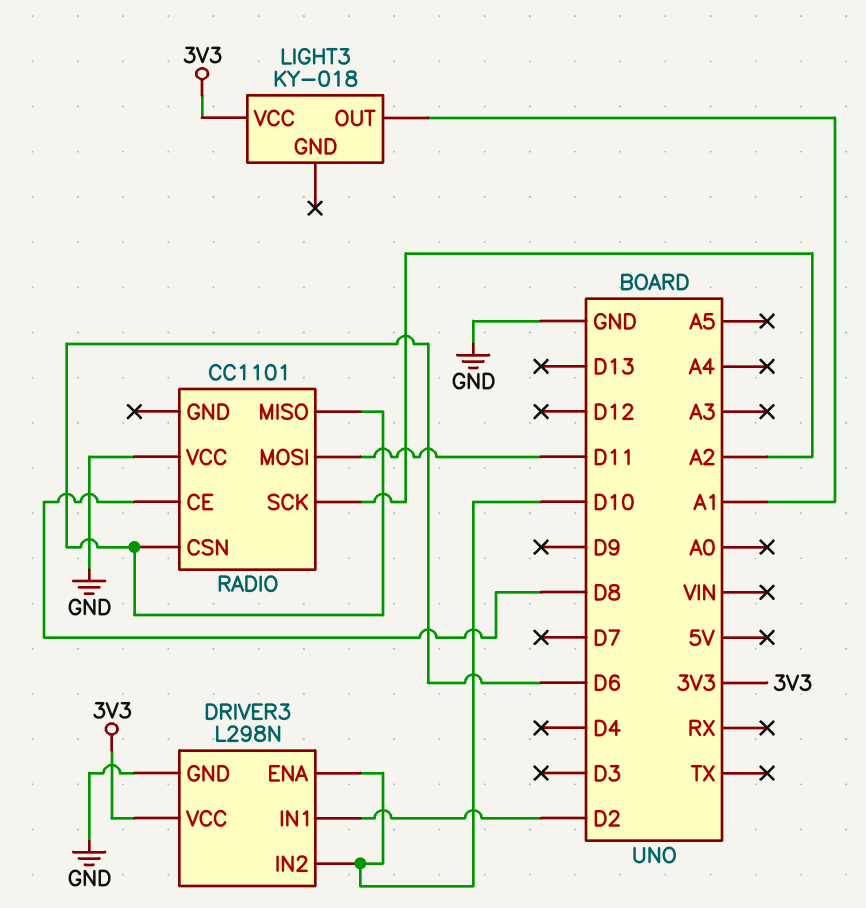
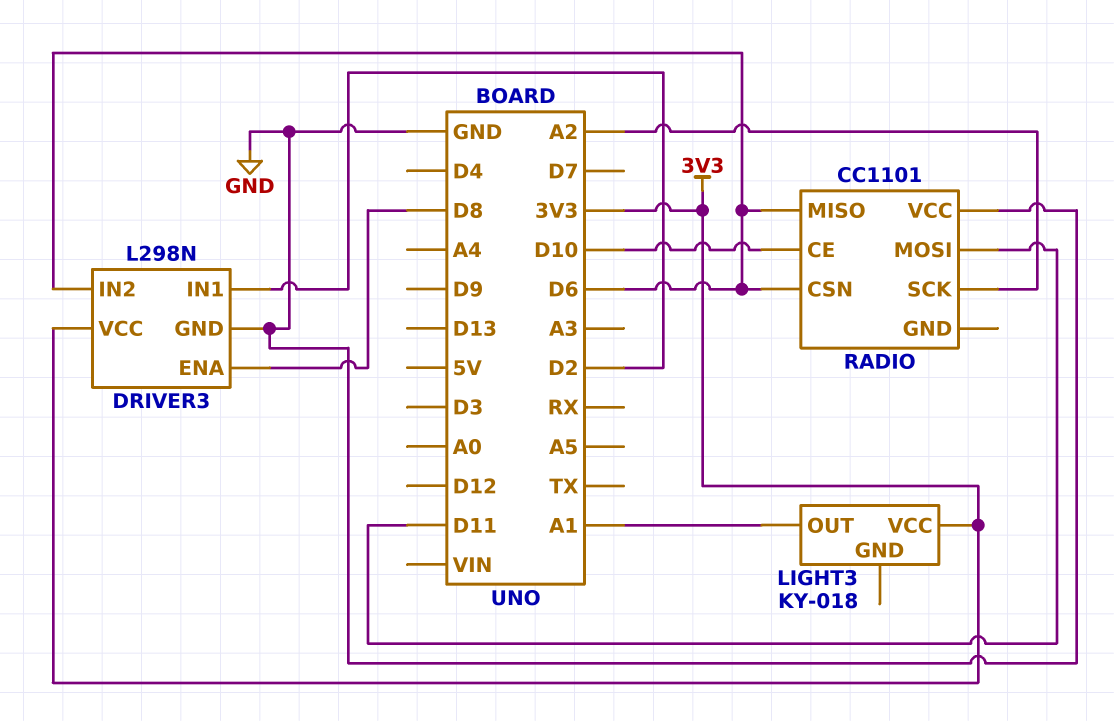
DRIVER3 pin ENA: D10 -> D8
DRIVER3 pin IN2: D10 -> D6
RADIO pin CE: D8 -> D10

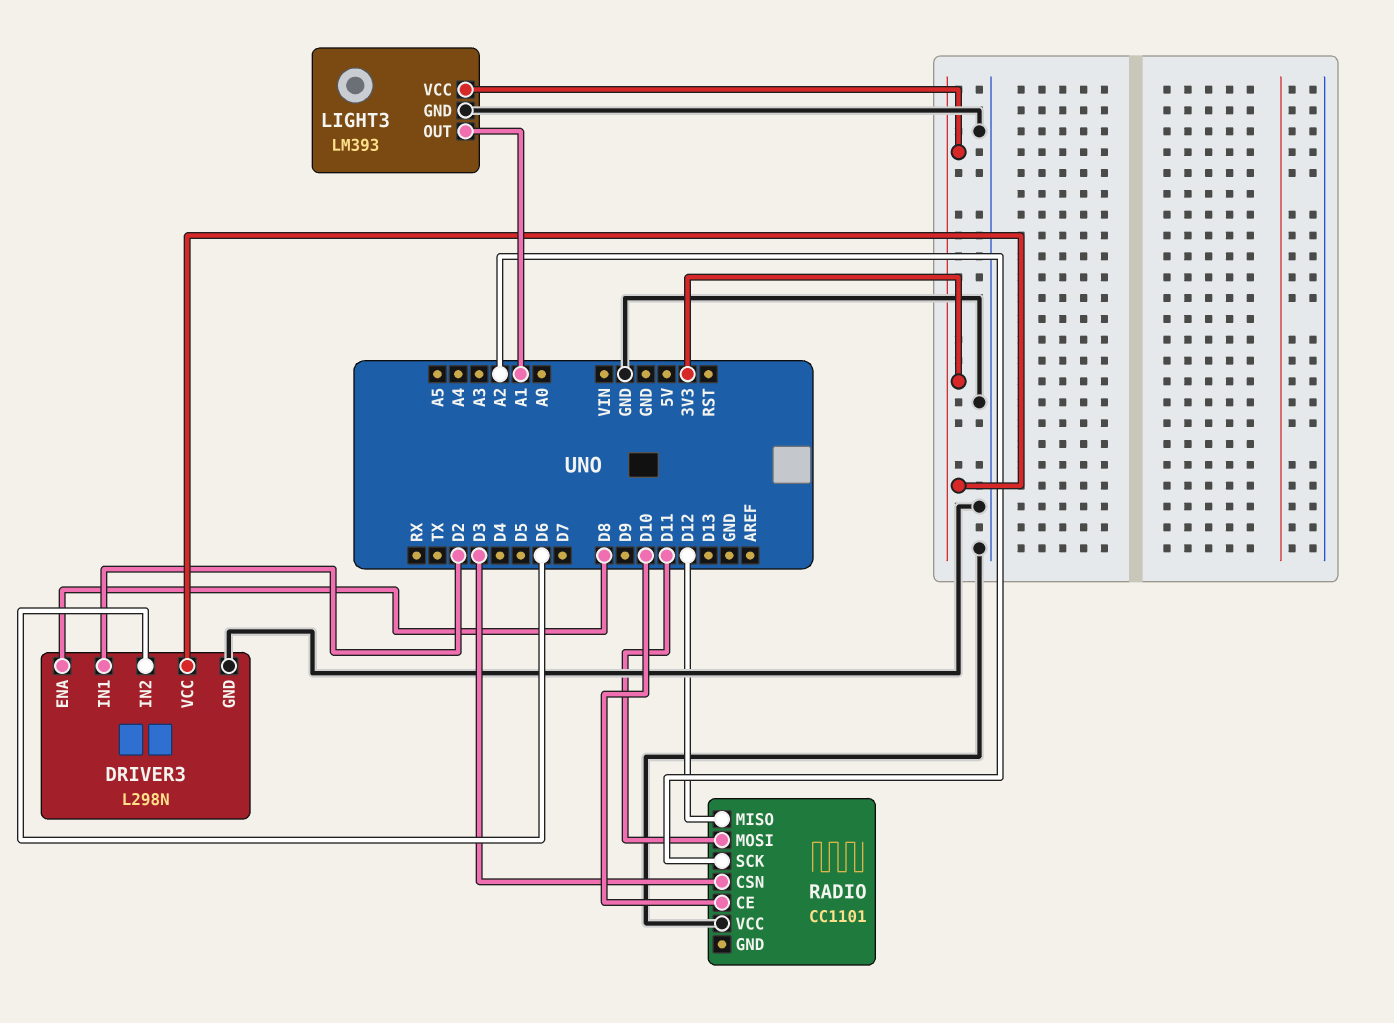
LIGHT3: KY-018 -> LM393
LIGHT3 pin GND: none -> GND
RADIO pin CSN: D6 -> D3
RADIO pin MISO: D6 -> D12

